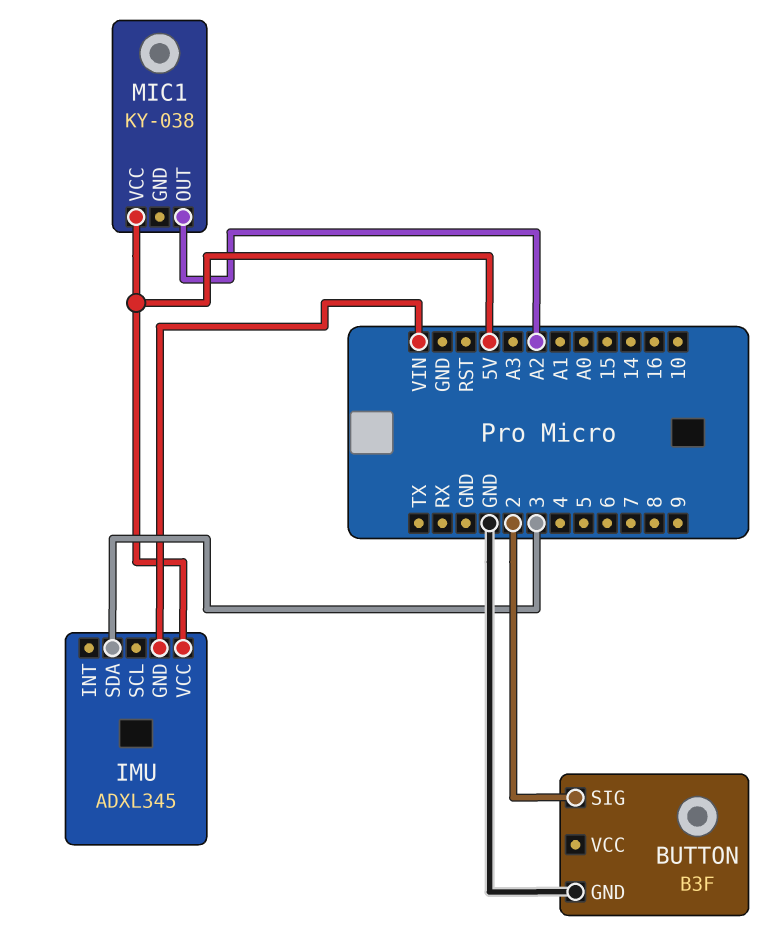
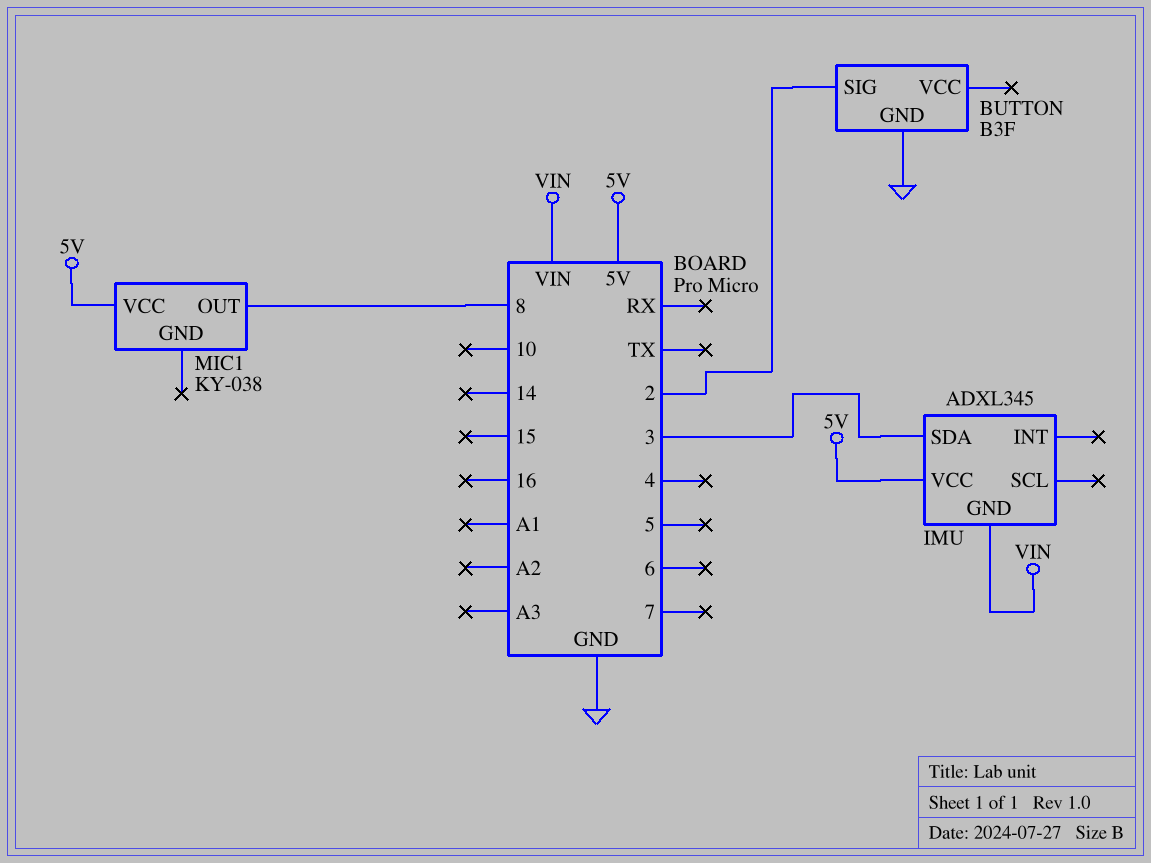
MIC1 pin OUT: A2 -> 8

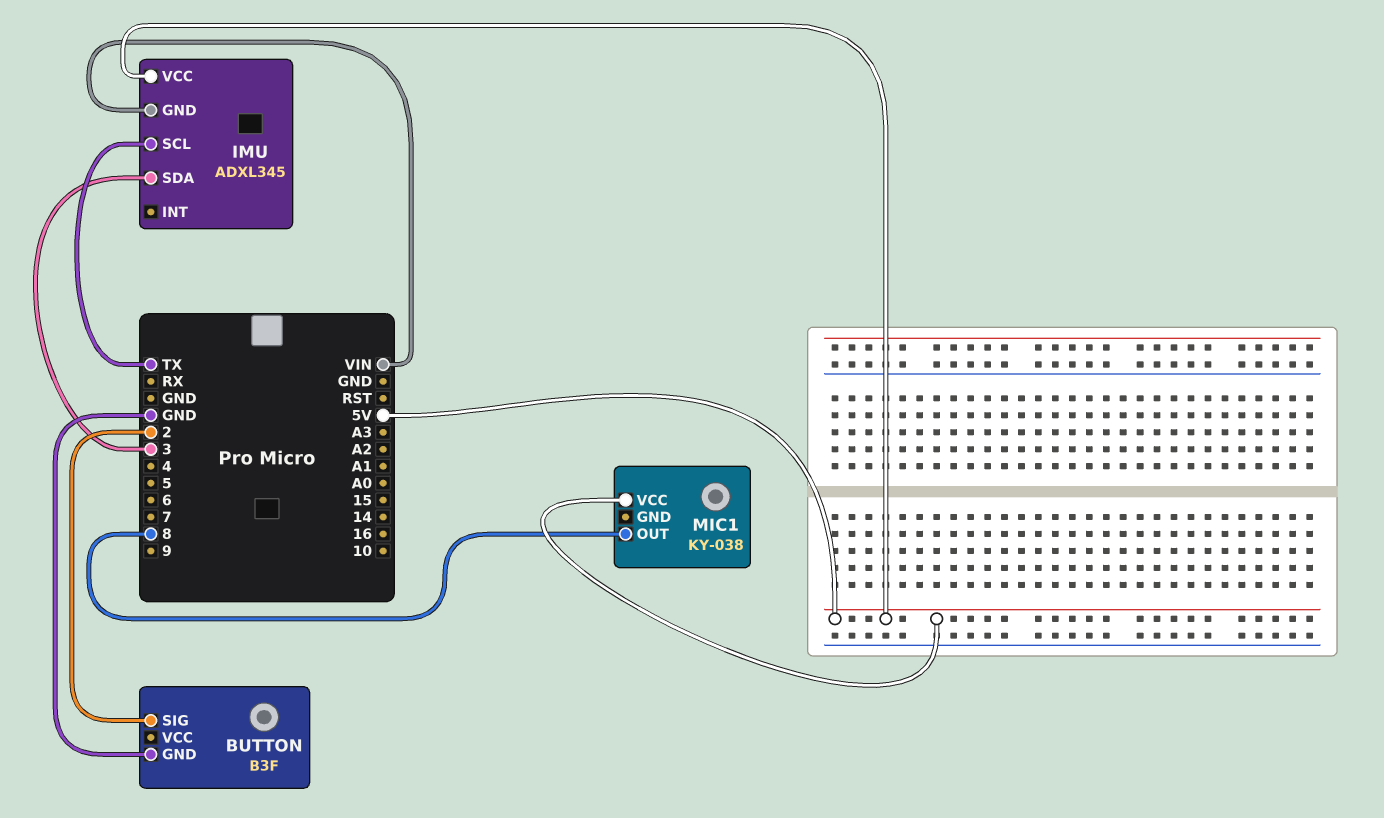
IMU pin SCL: none -> TX

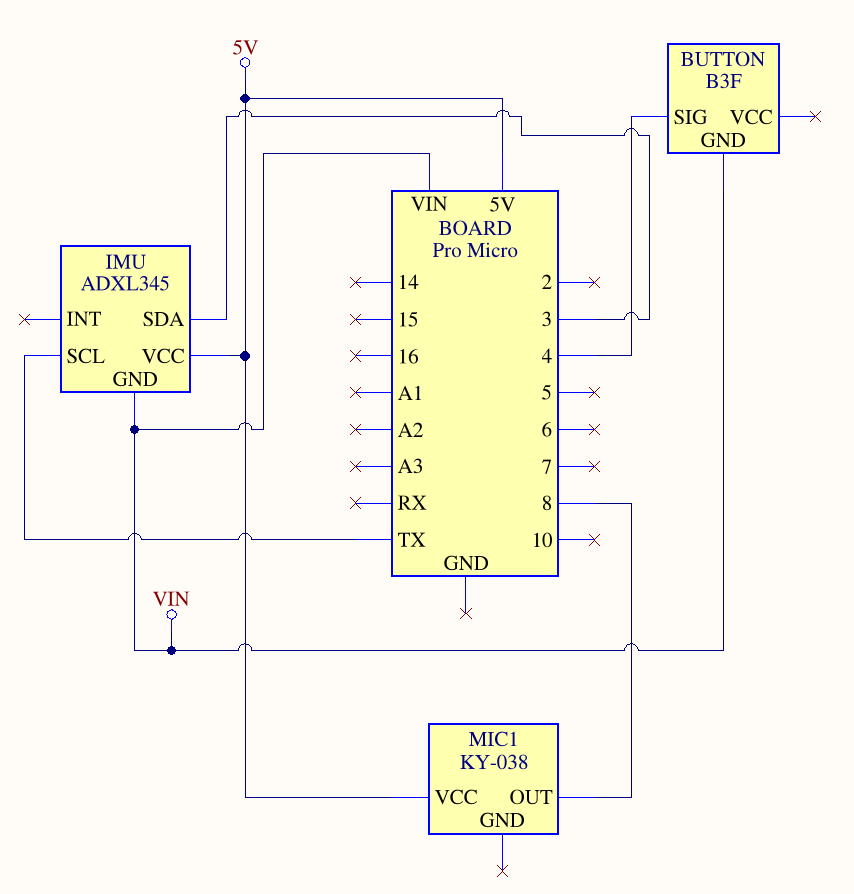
BUTTON pin GND: GND -> VIN
BUTTON pin SIG: 2 -> 4

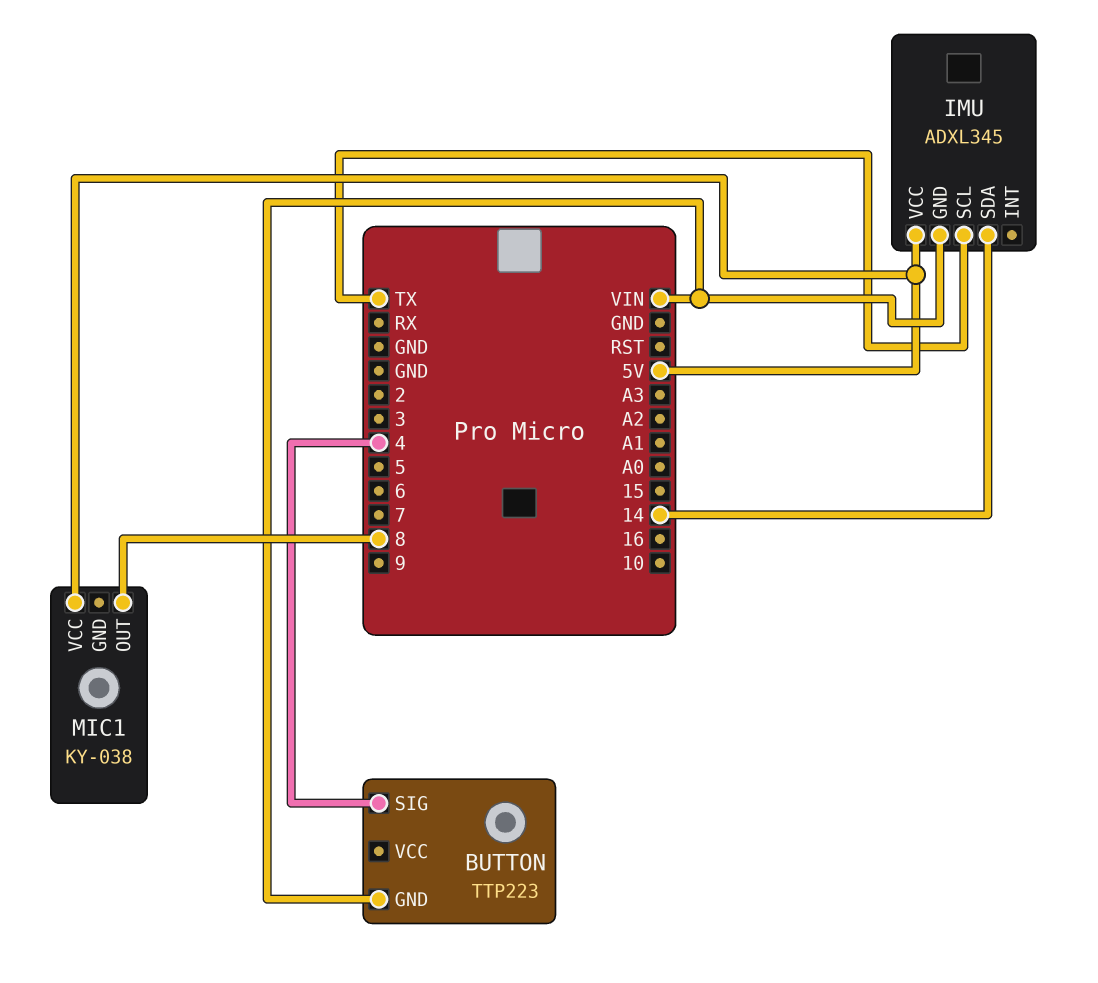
BUTTON: B3F -> TTP223
IMU pin SDA: 3 -> 14

